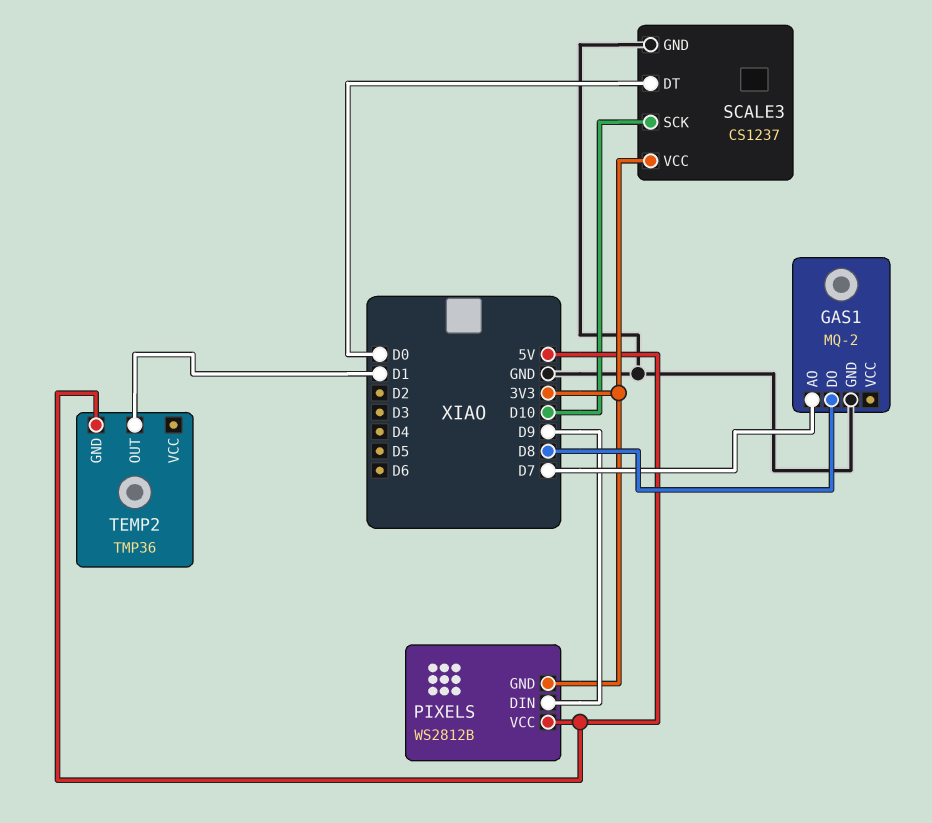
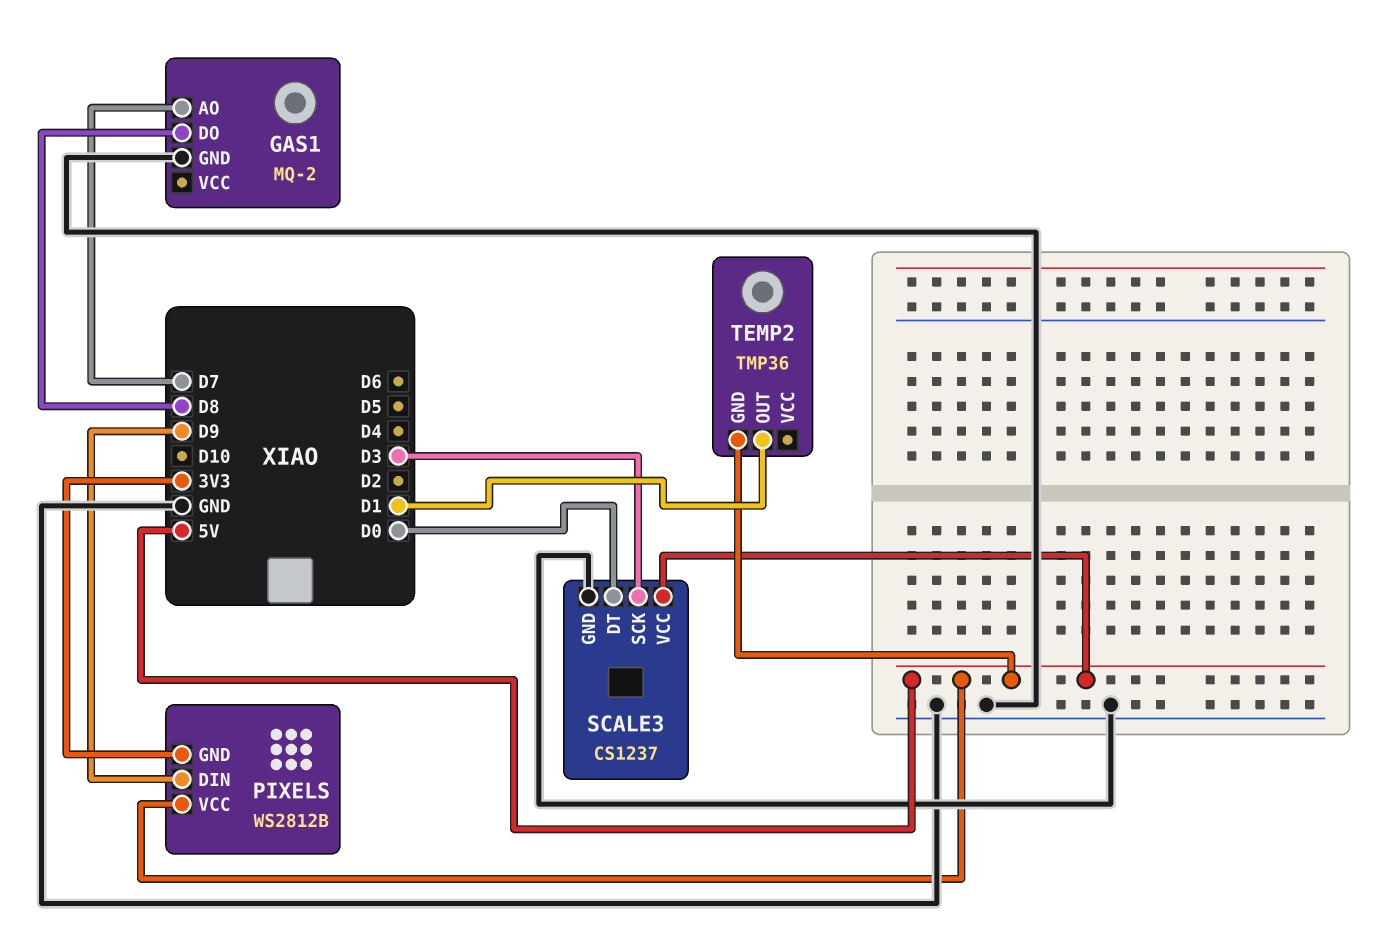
SCALE3 pin SCK: D10 -> D3
SCALE3 pin VCC: 3V3 -> 5V

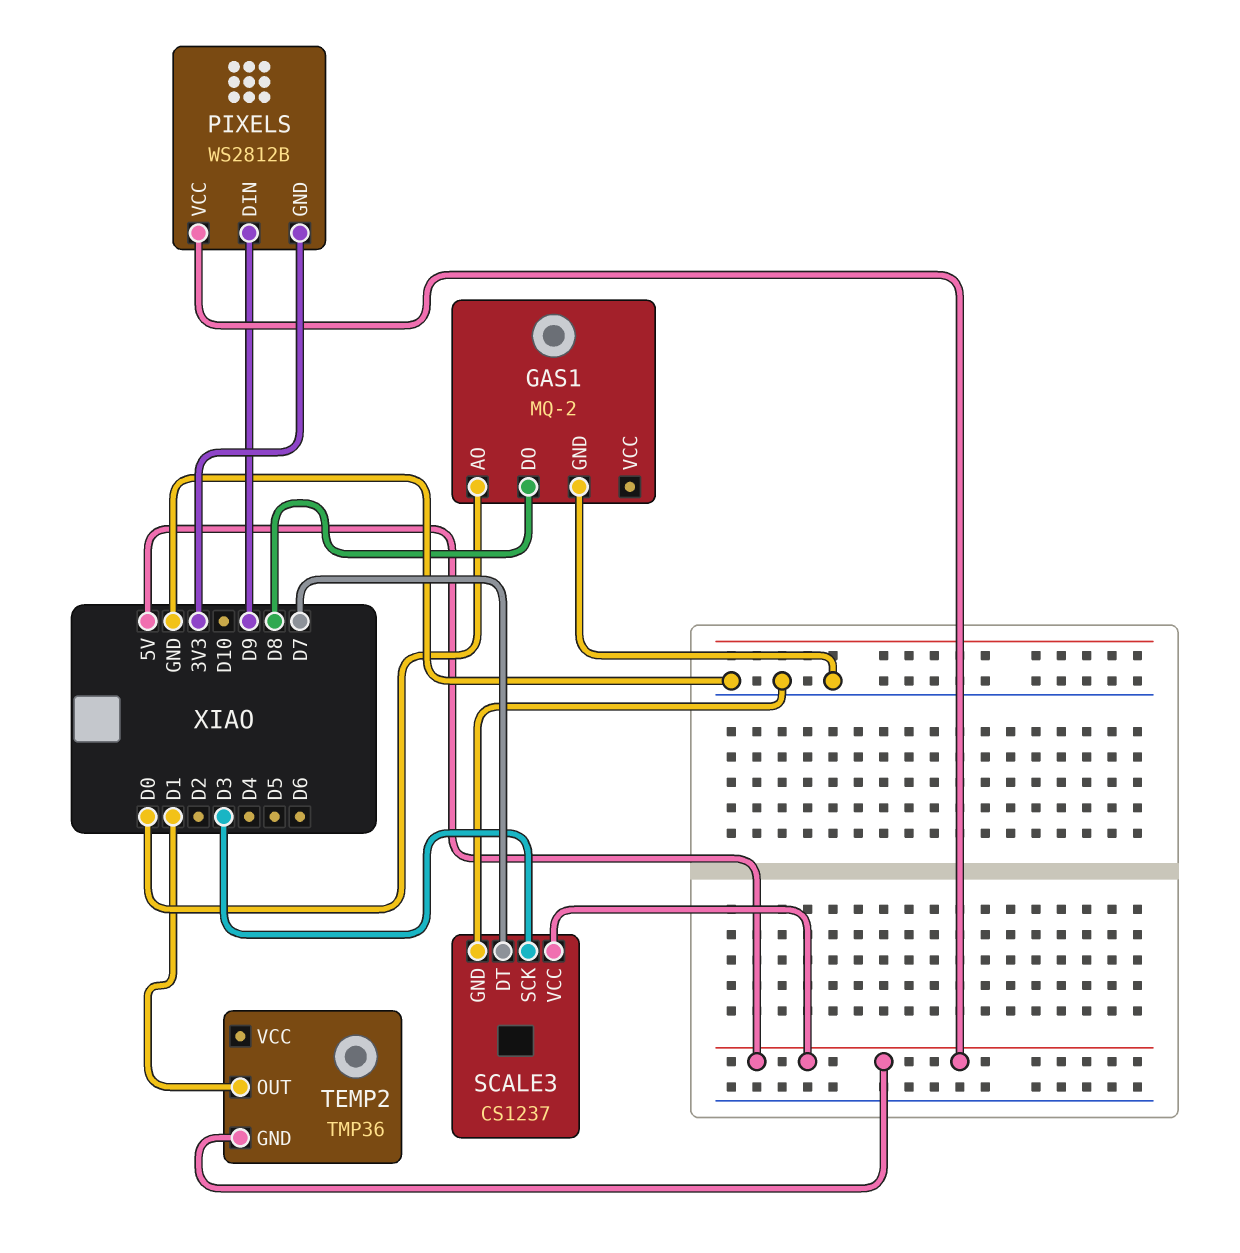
GAS1 pin AO: D7 -> D0
SCALE3 pin DT: D0 -> D7

